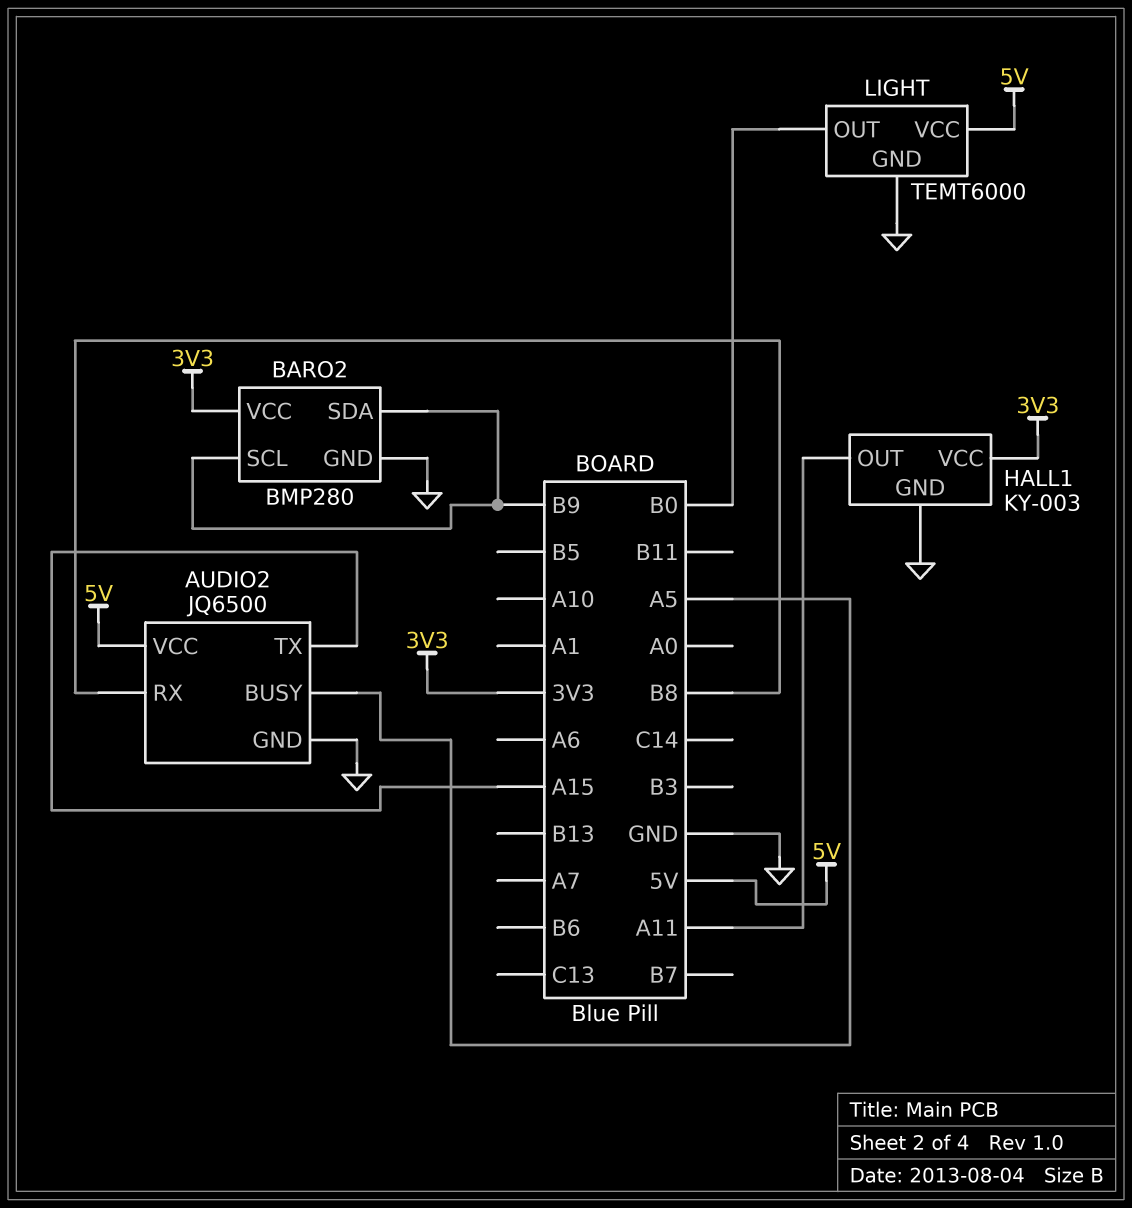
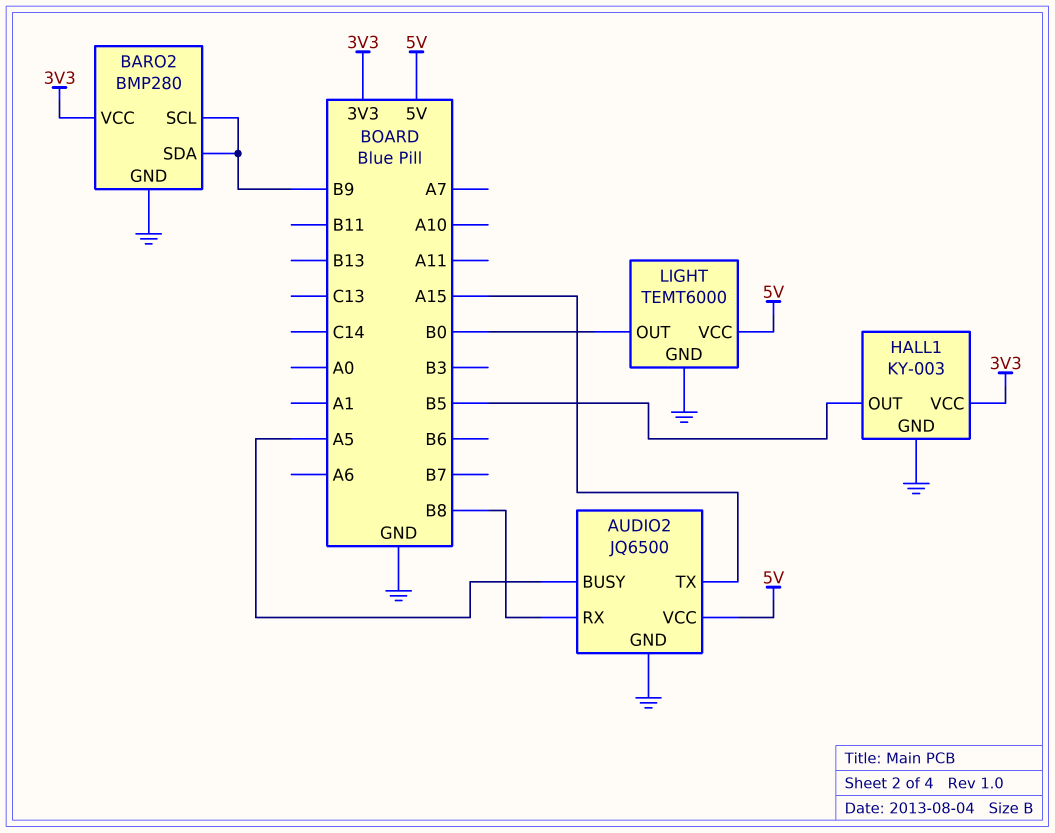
HALL1 pin OUT: A11 -> B5

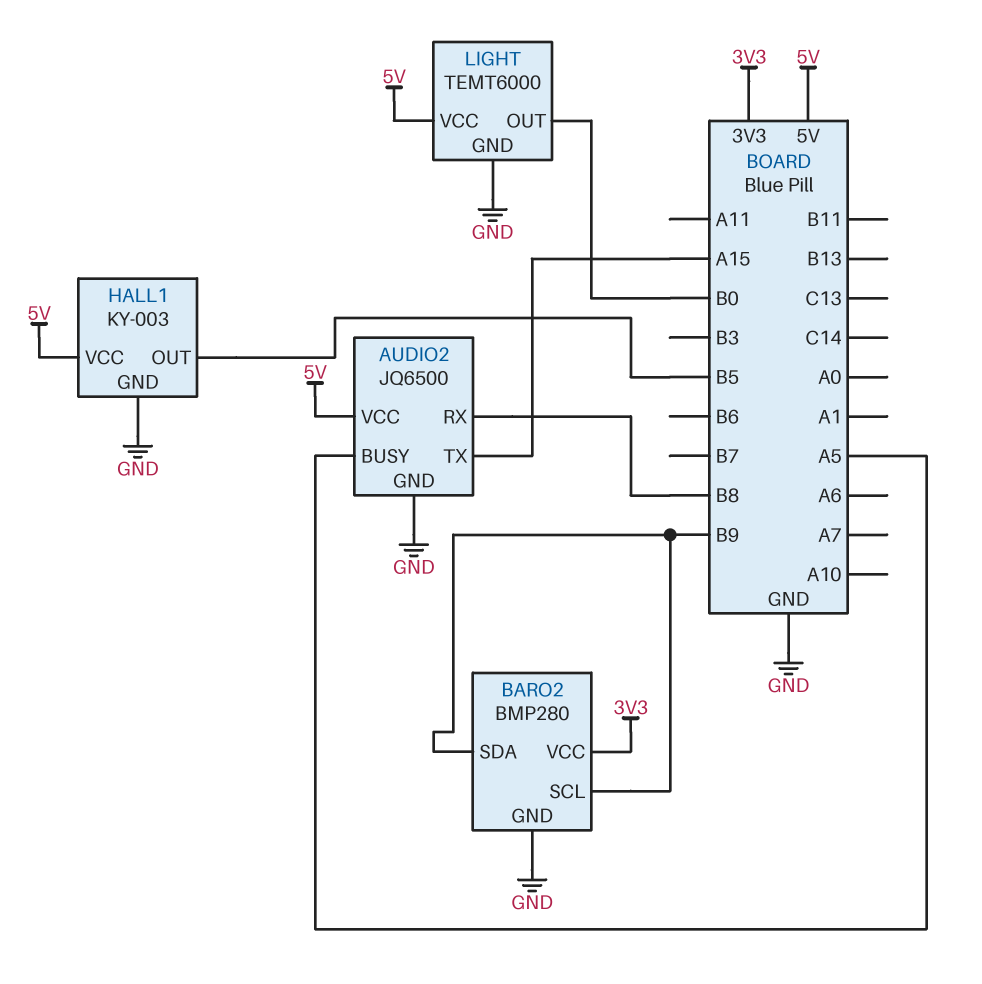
HALL1 pin VCC: 3V3 -> 5V

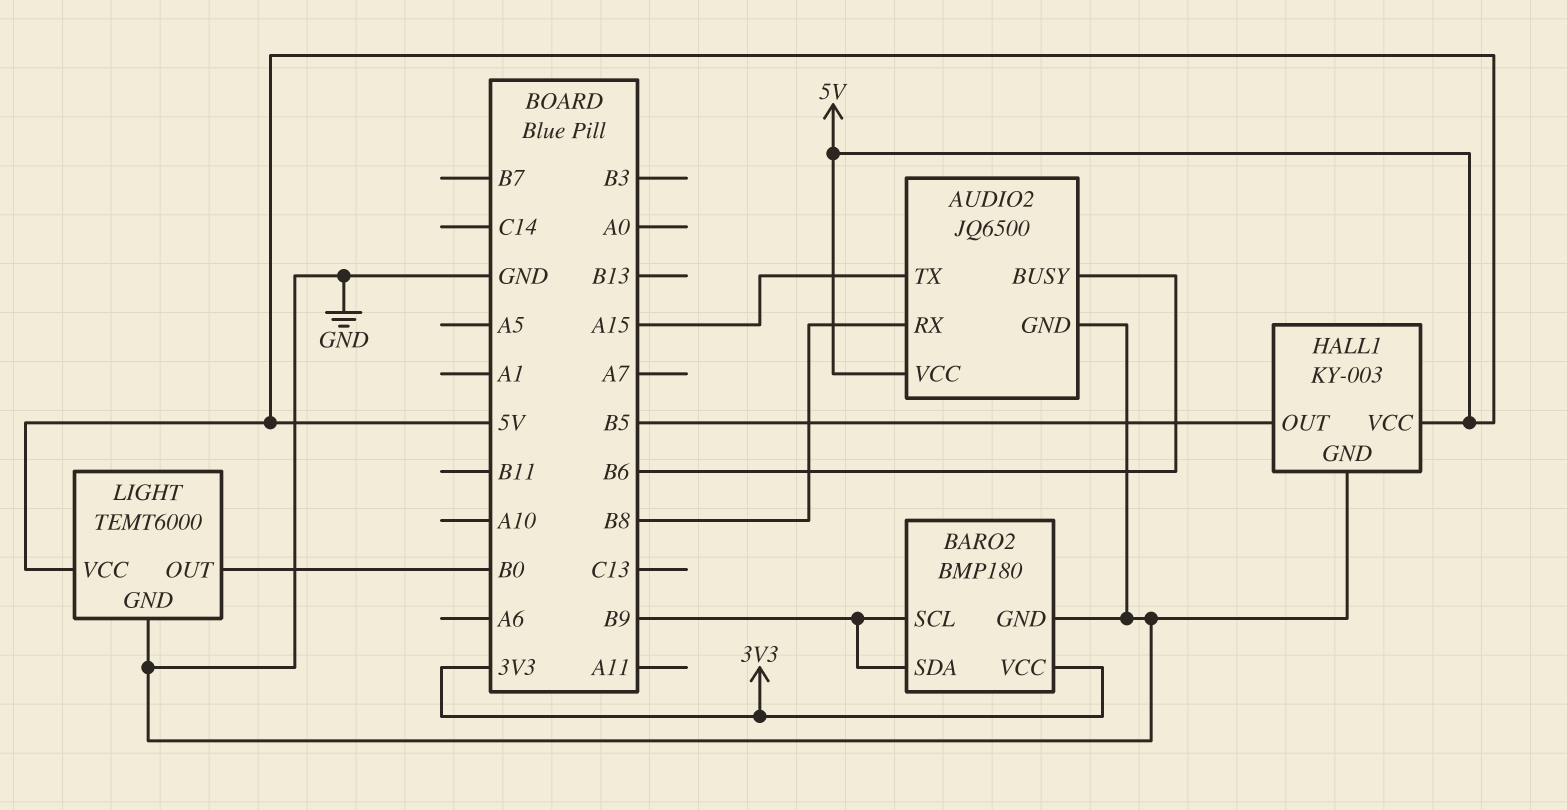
AUDIO2 pin BUSY: A5 -> B6
BARO2: BMP280 -> BMP180

